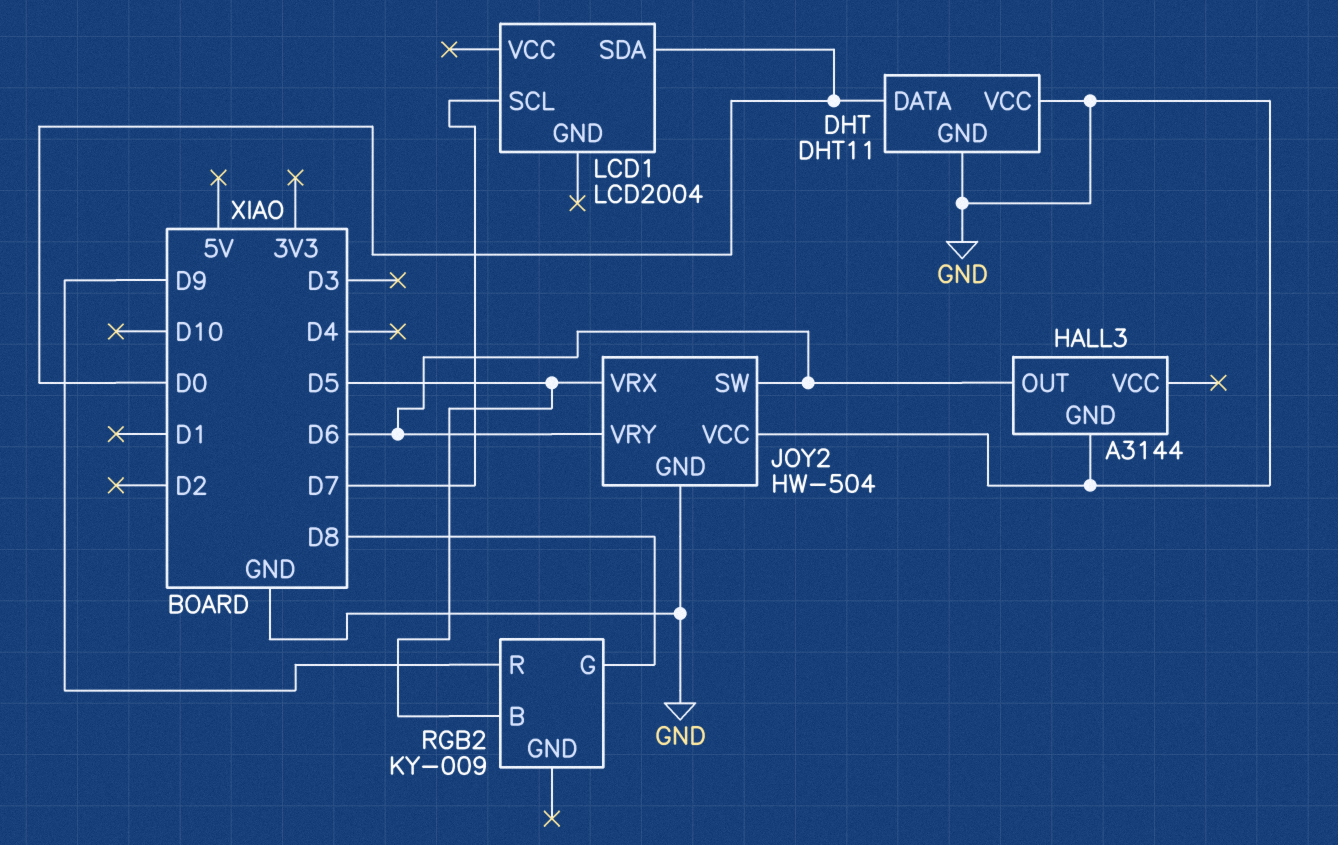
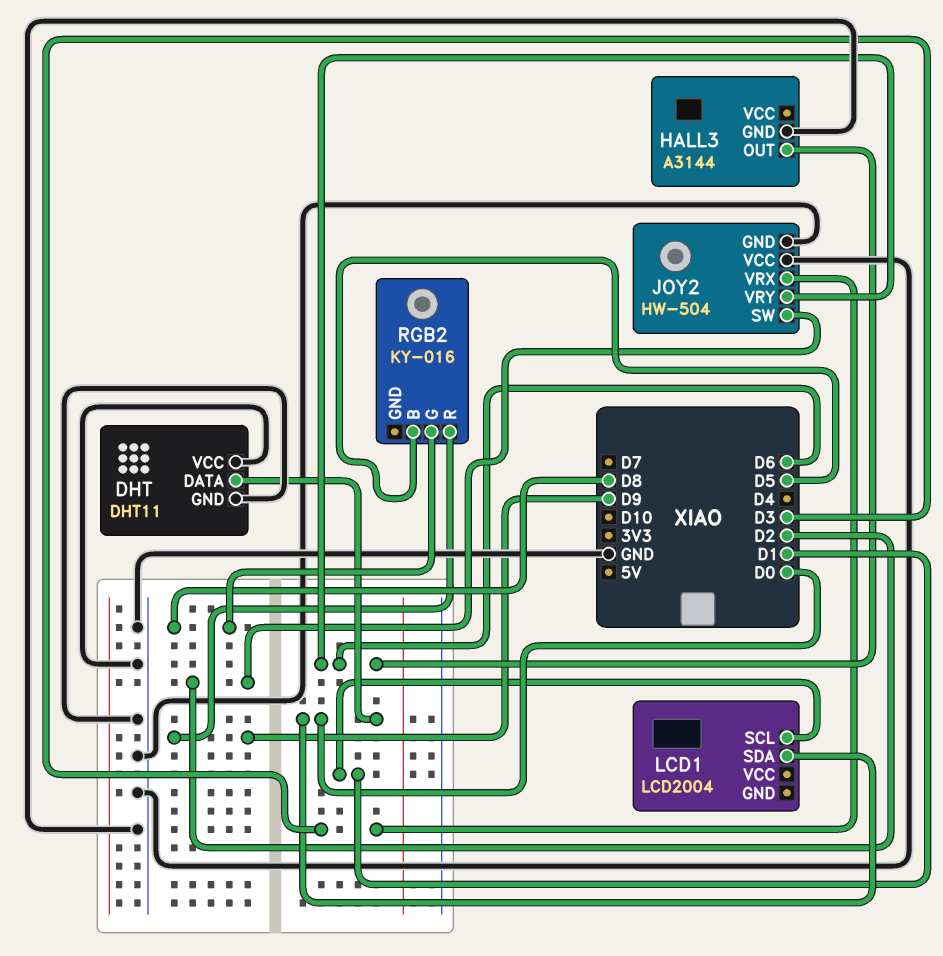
JOY2 pin SW: D6 -> D2
JOY2 pin VRX: D5 -> D3
LCD1 pin SCL: D7 -> D1
RGB2: KY-009 -> KY-016

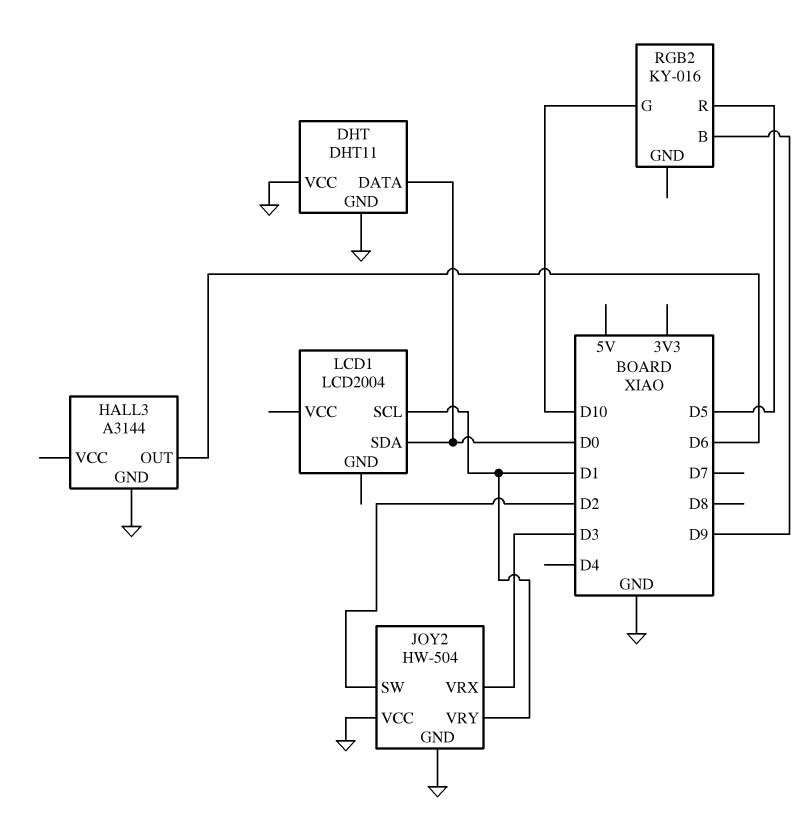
JOY2 pin VRY: D6 -> D1
RGB2 pin B: D5 -> D9
RGB2 pin G: D8 -> D10
RGB2 pin R: D9 -> D5

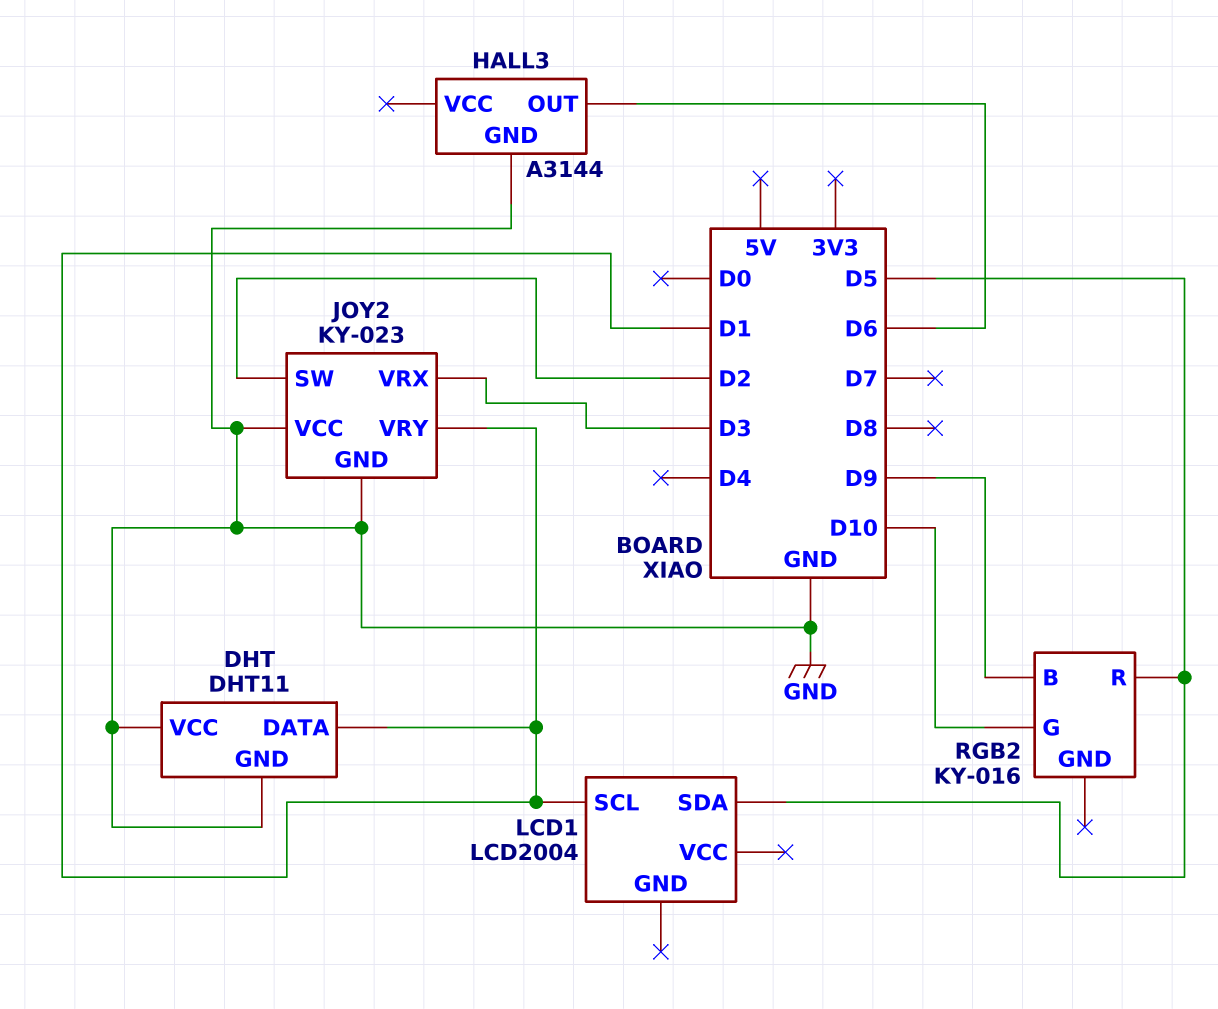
DHT pin DATA: D0 -> D1
JOY2: HW-504 -> KY-023
LCD1 pin SDA: D0 -> D5

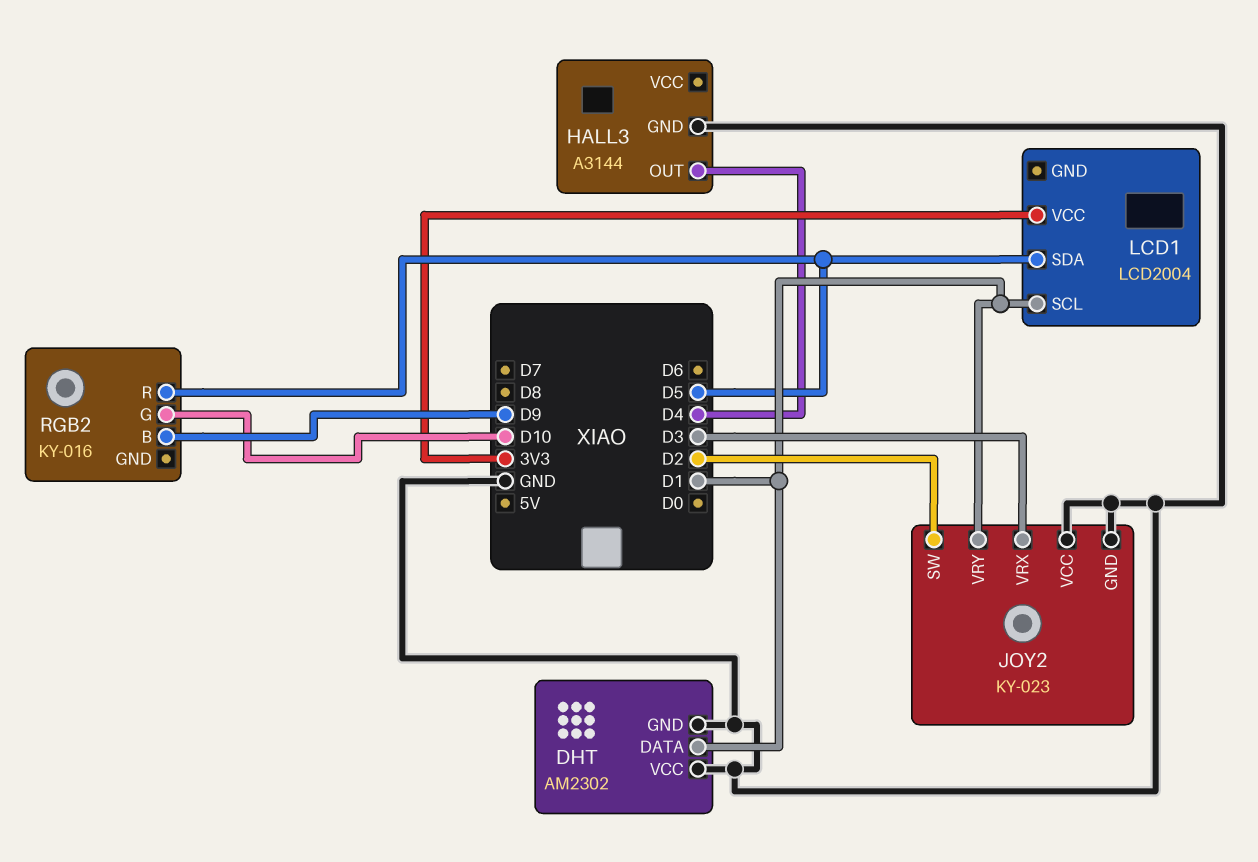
DHT: DHT11 -> AM2302
HALL3 pin OUT: D6 -> D4
LCD1 pin VCC: none -> 3V3

